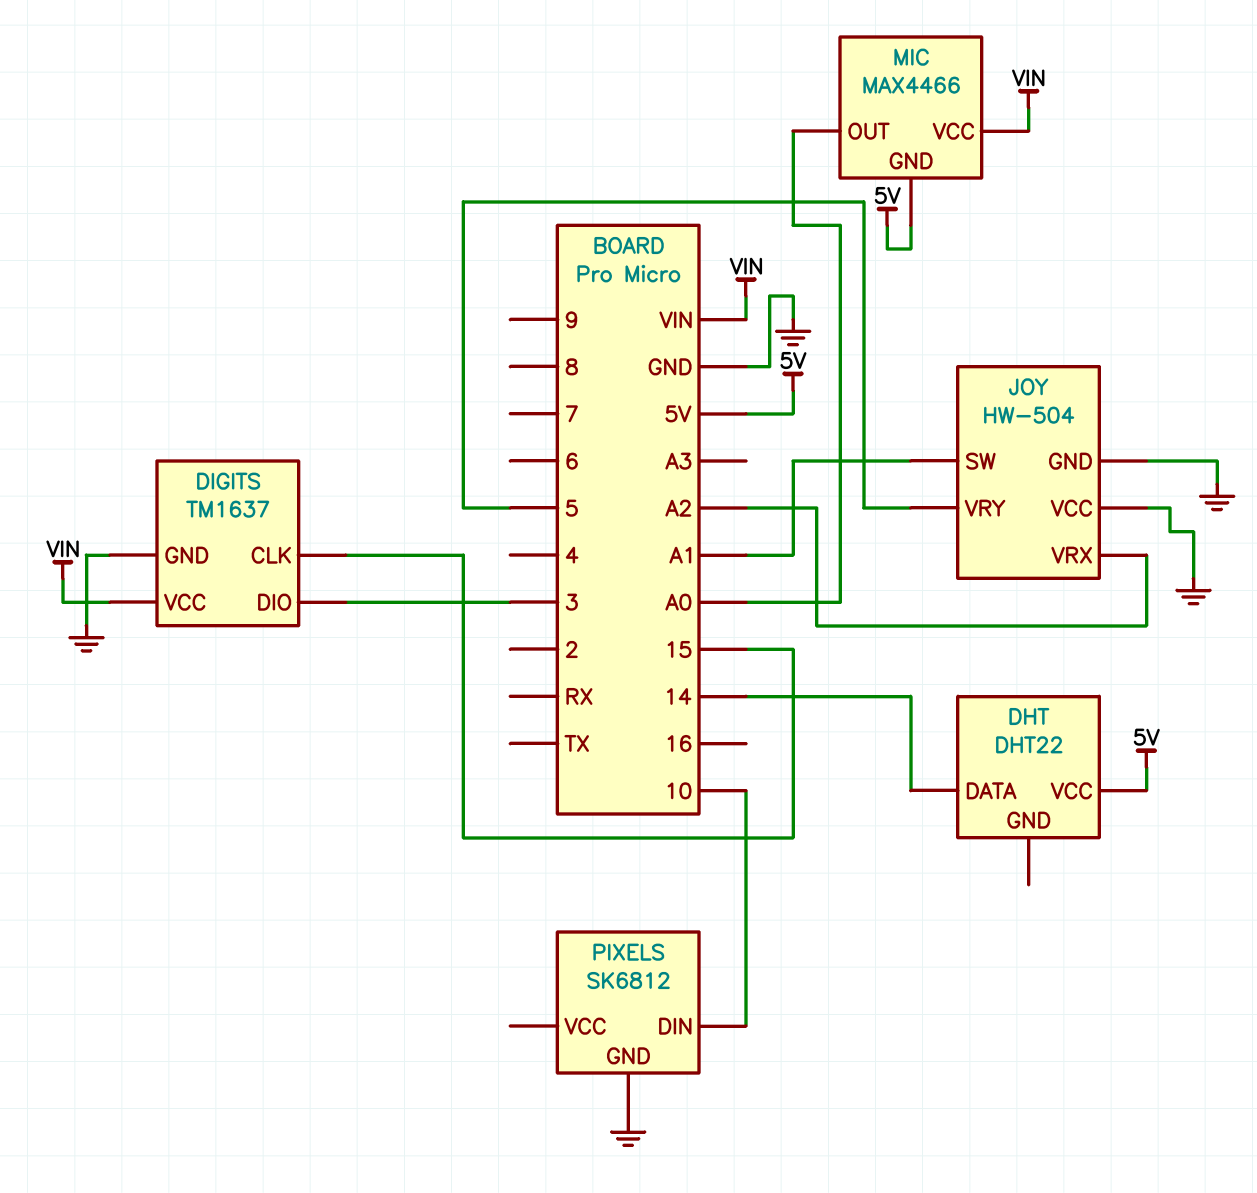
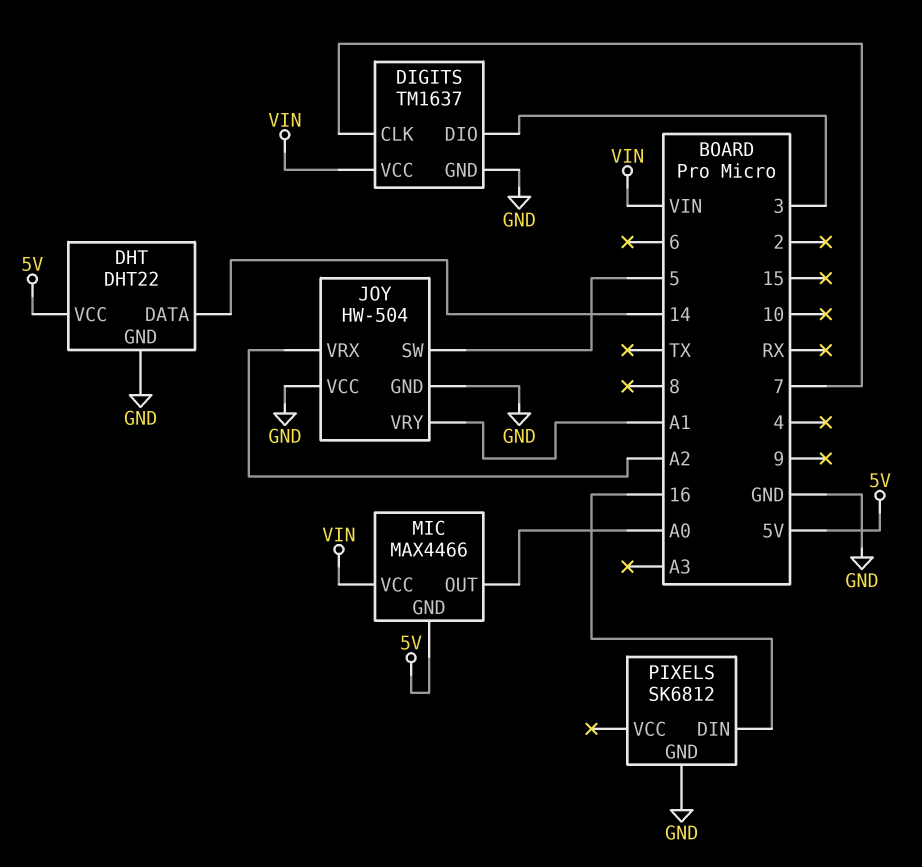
DHT pin GND: none -> GND
DIGITS pin CLK: 15 -> 7
JOY pin SW: A1 -> 5
JOY pin VRY: 5 -> A1
PIXELS pin DIN: 10 -> 16

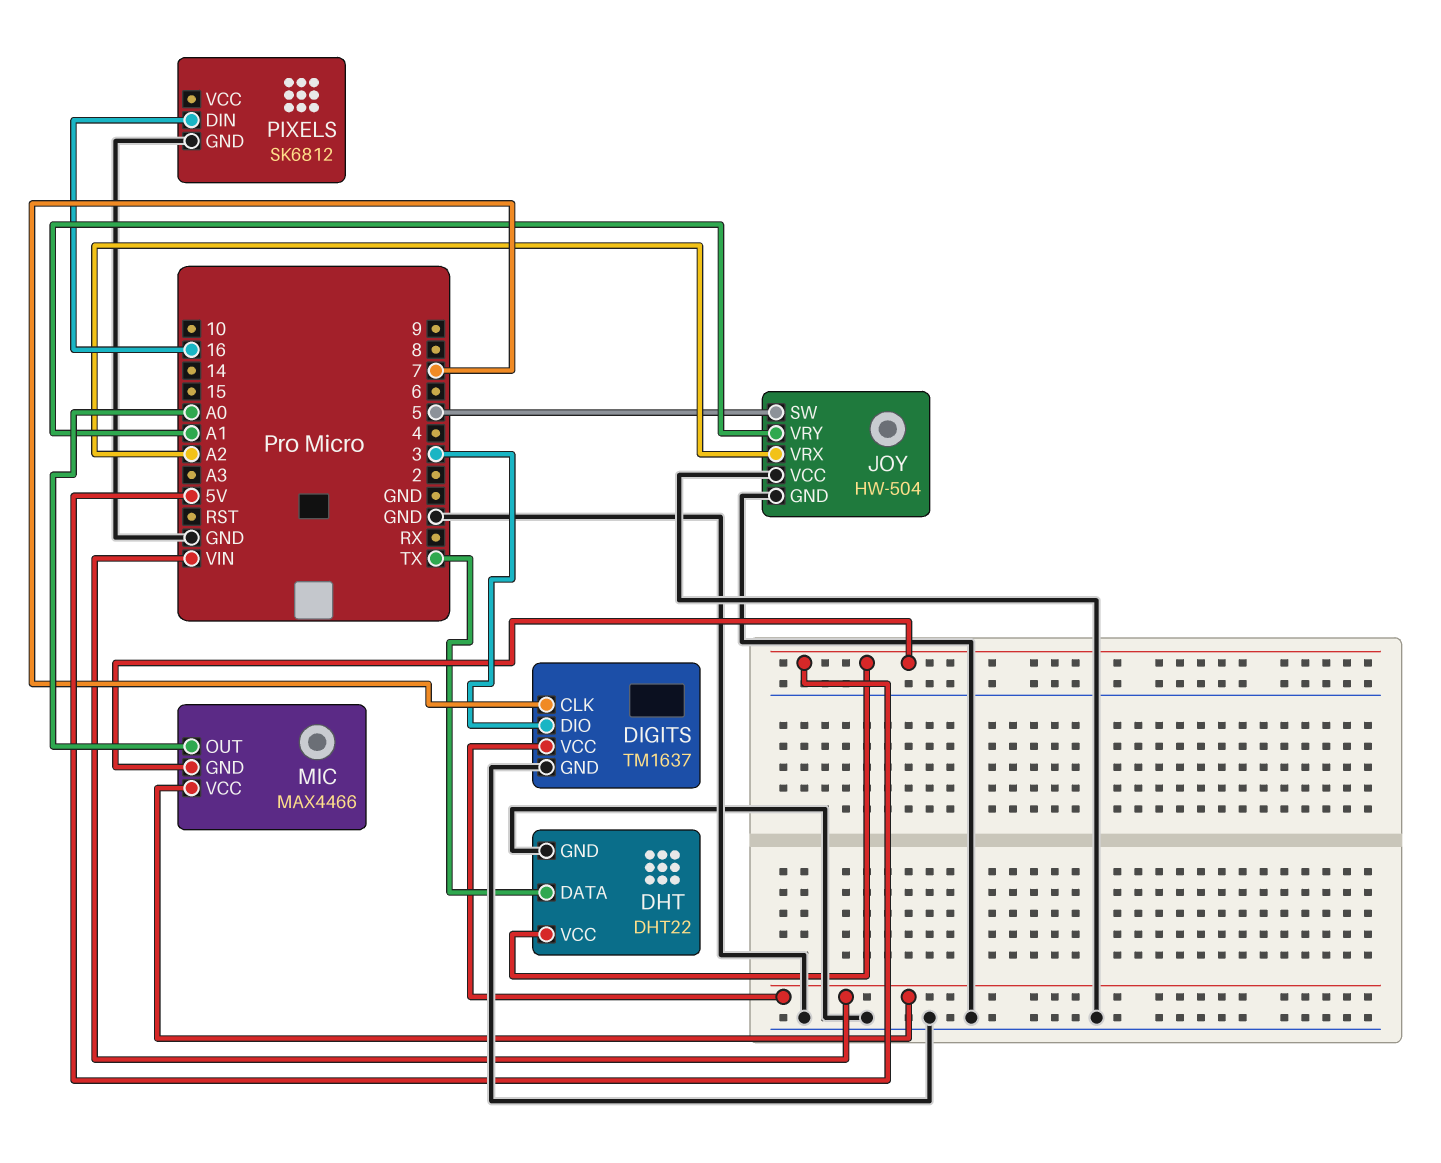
DHT pin DATA: 14 -> TX

